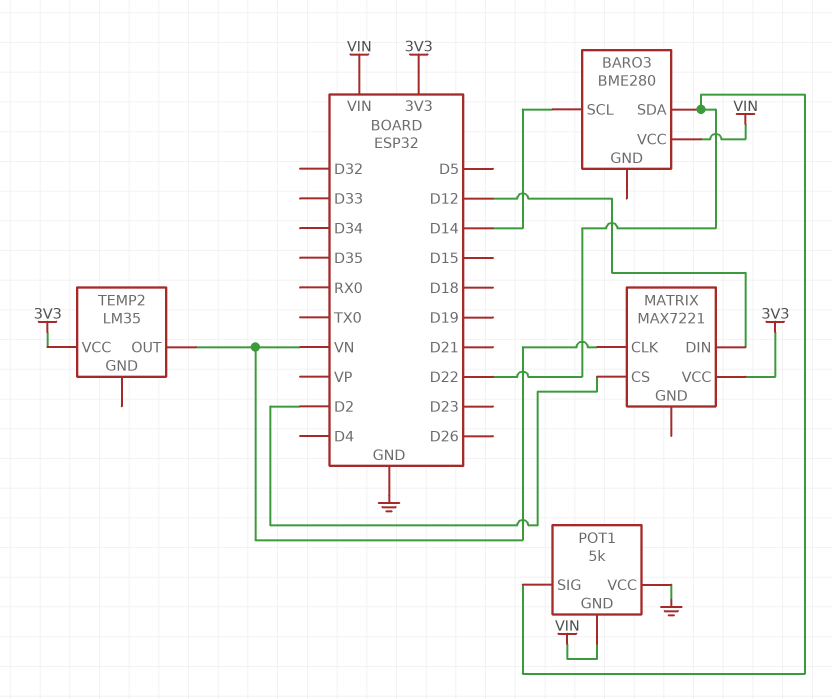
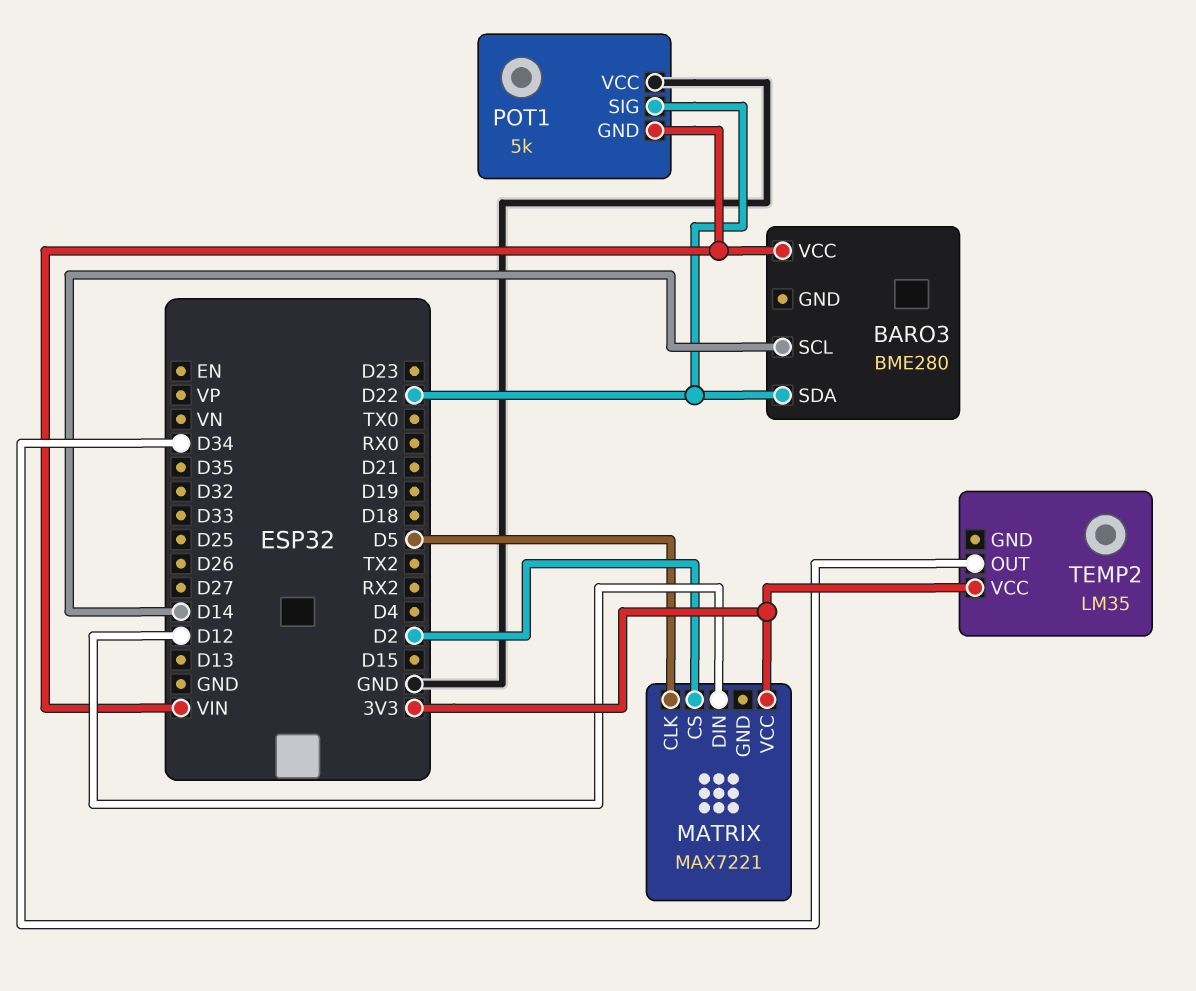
MATRIX pin CLK: VN -> D5
TEMP2 pin OUT: VN -> D34

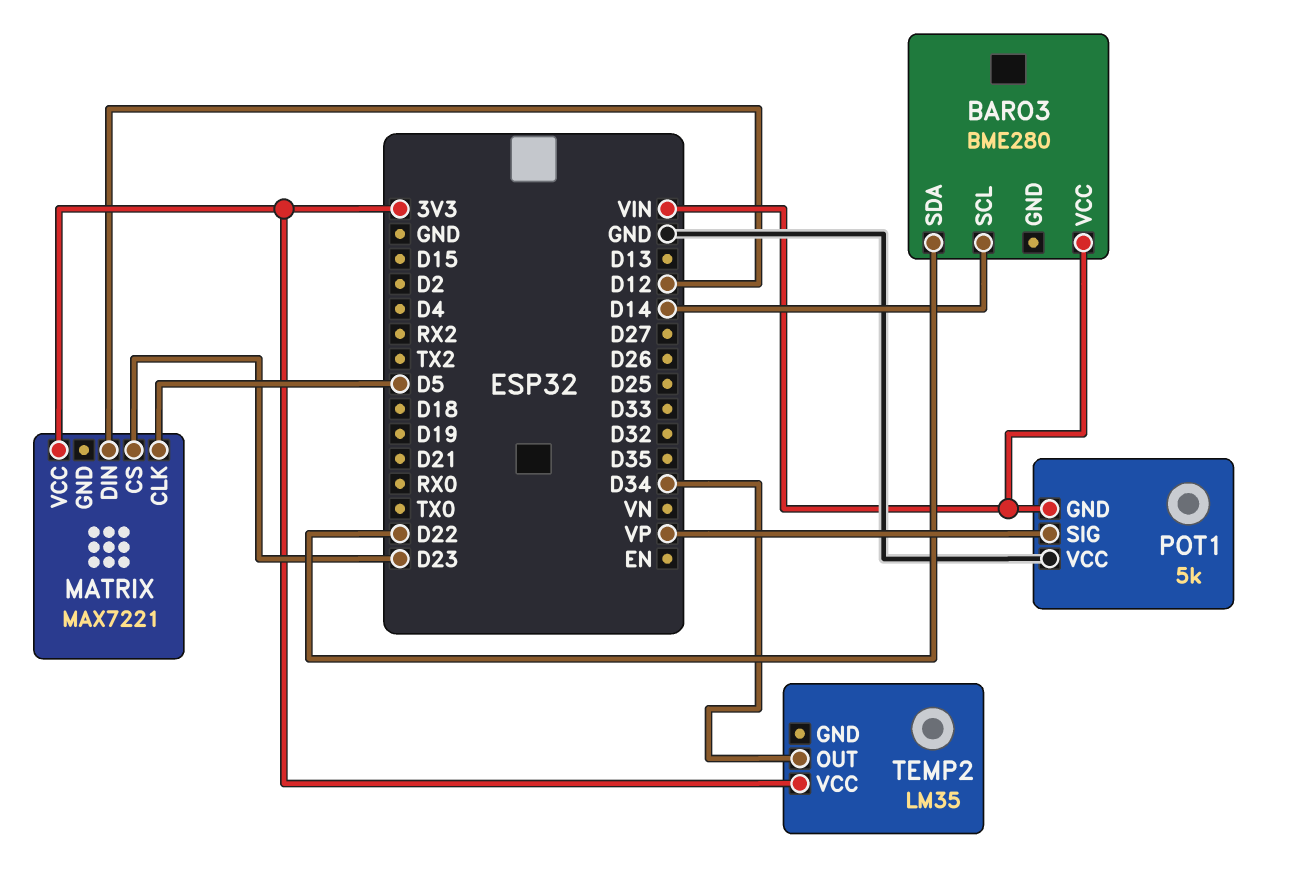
MATRIX pin CS: D2 -> D23
POT1 pin SIG: D22 -> VP

